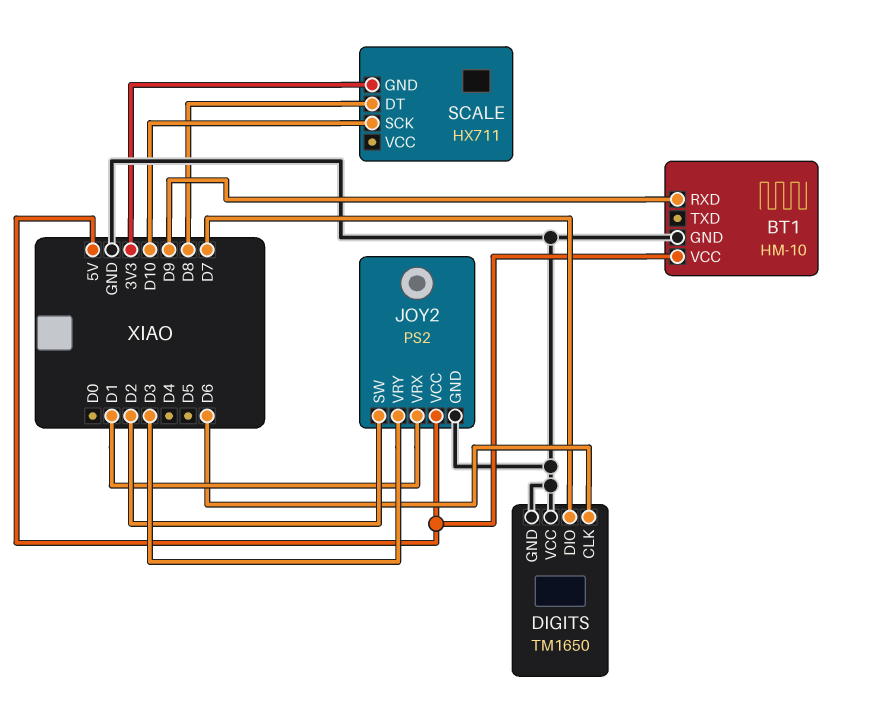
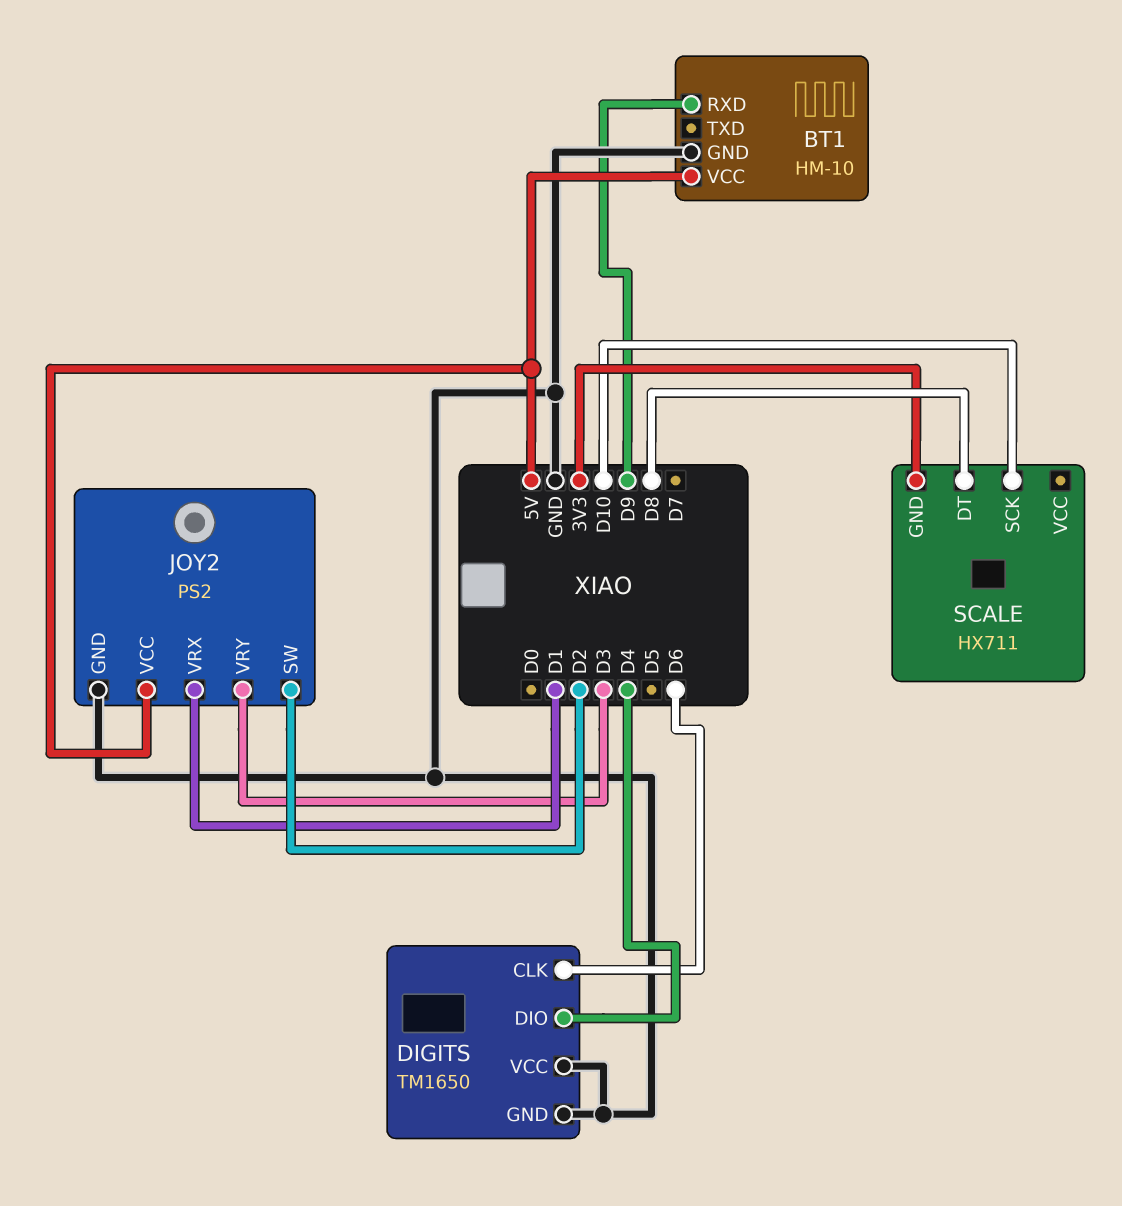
DIGITS pin DIO: D7 -> D4

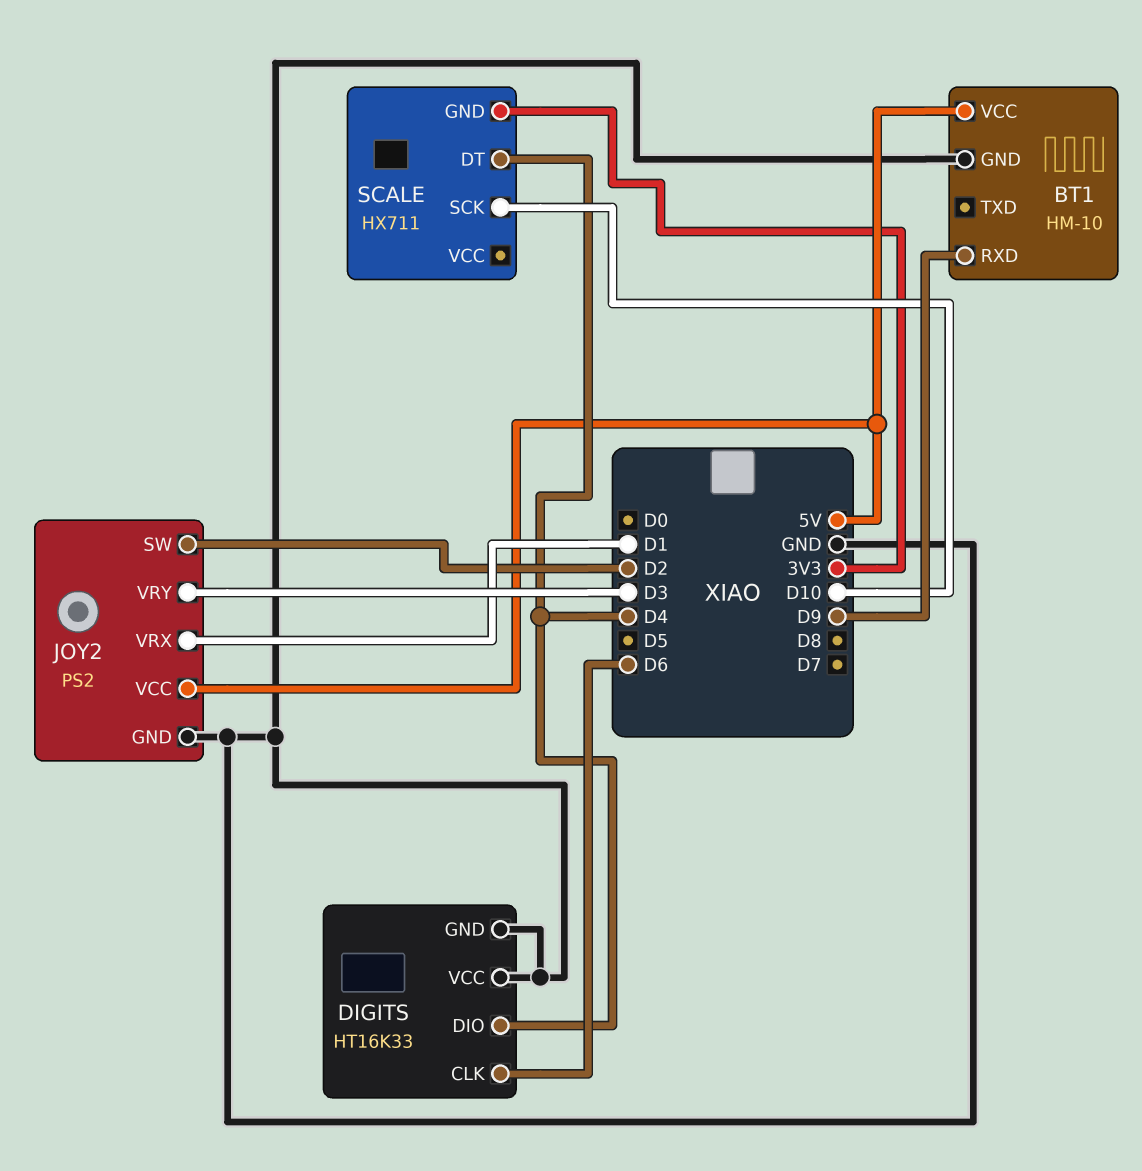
DIGITS: TM1650 -> HT16K33
SCALE pin DT: D8 -> D4

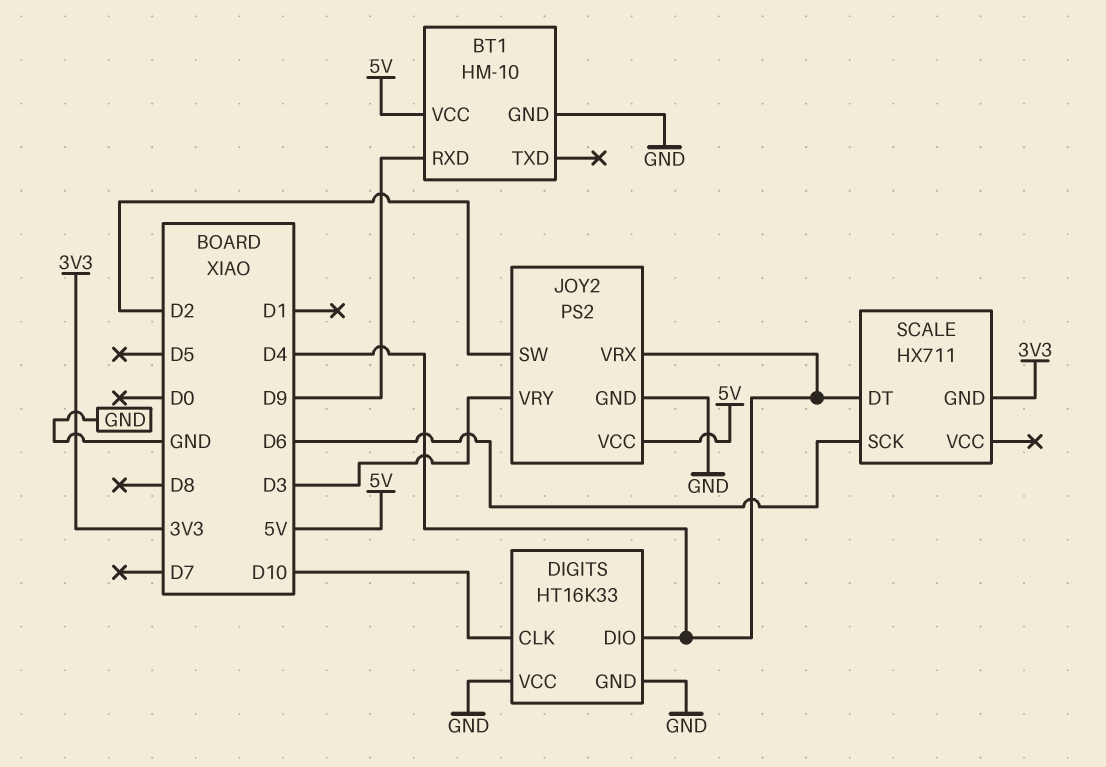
DIGITS pin CLK: D6 -> D10
JOY2 pin VRX: D1 -> D4
SCALE pin SCK: D10 -> D6

